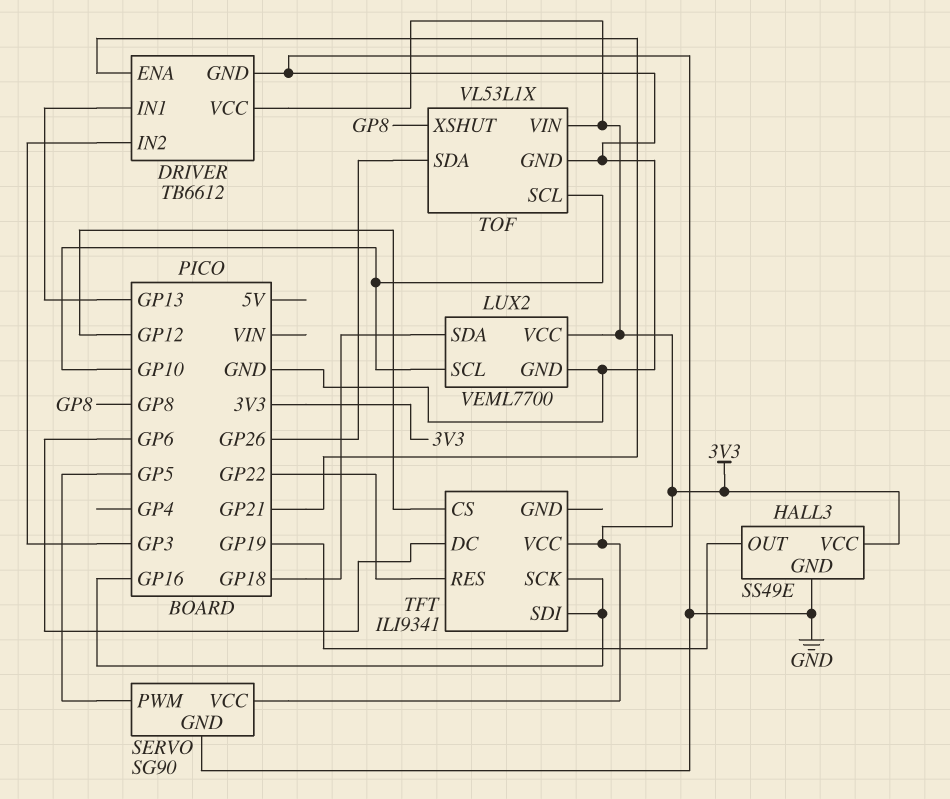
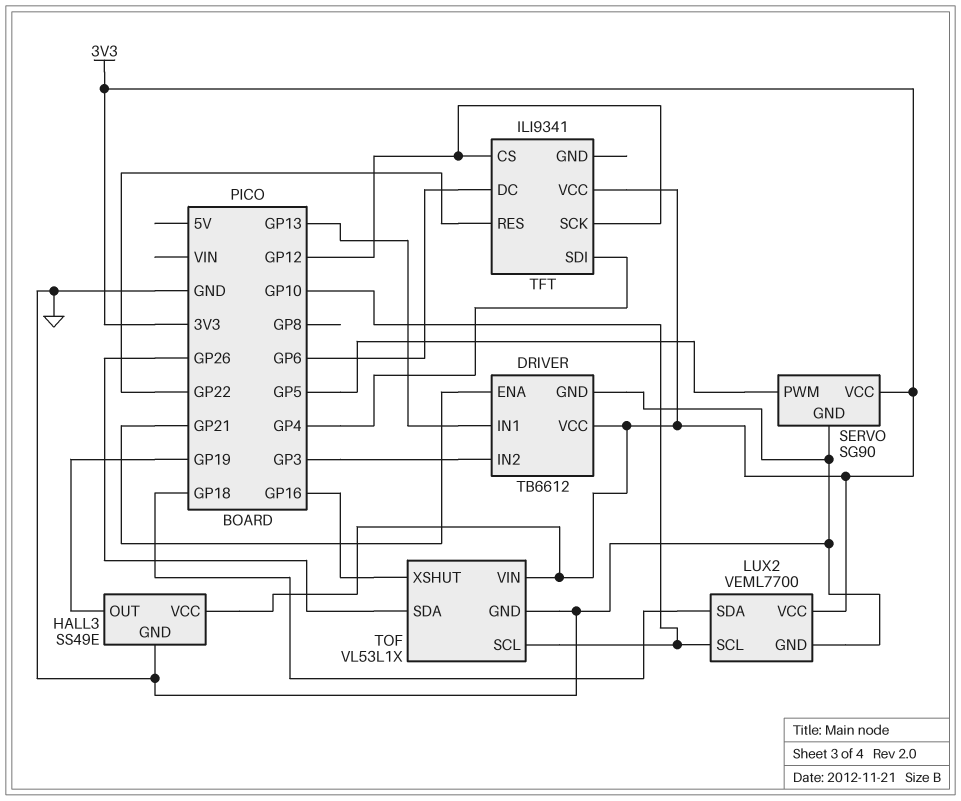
TFT pin SCK: GP16 -> GP12
TFT pin SDI: GP16 -> GP4
TOF pin XSHUT: GP8 -> GP16

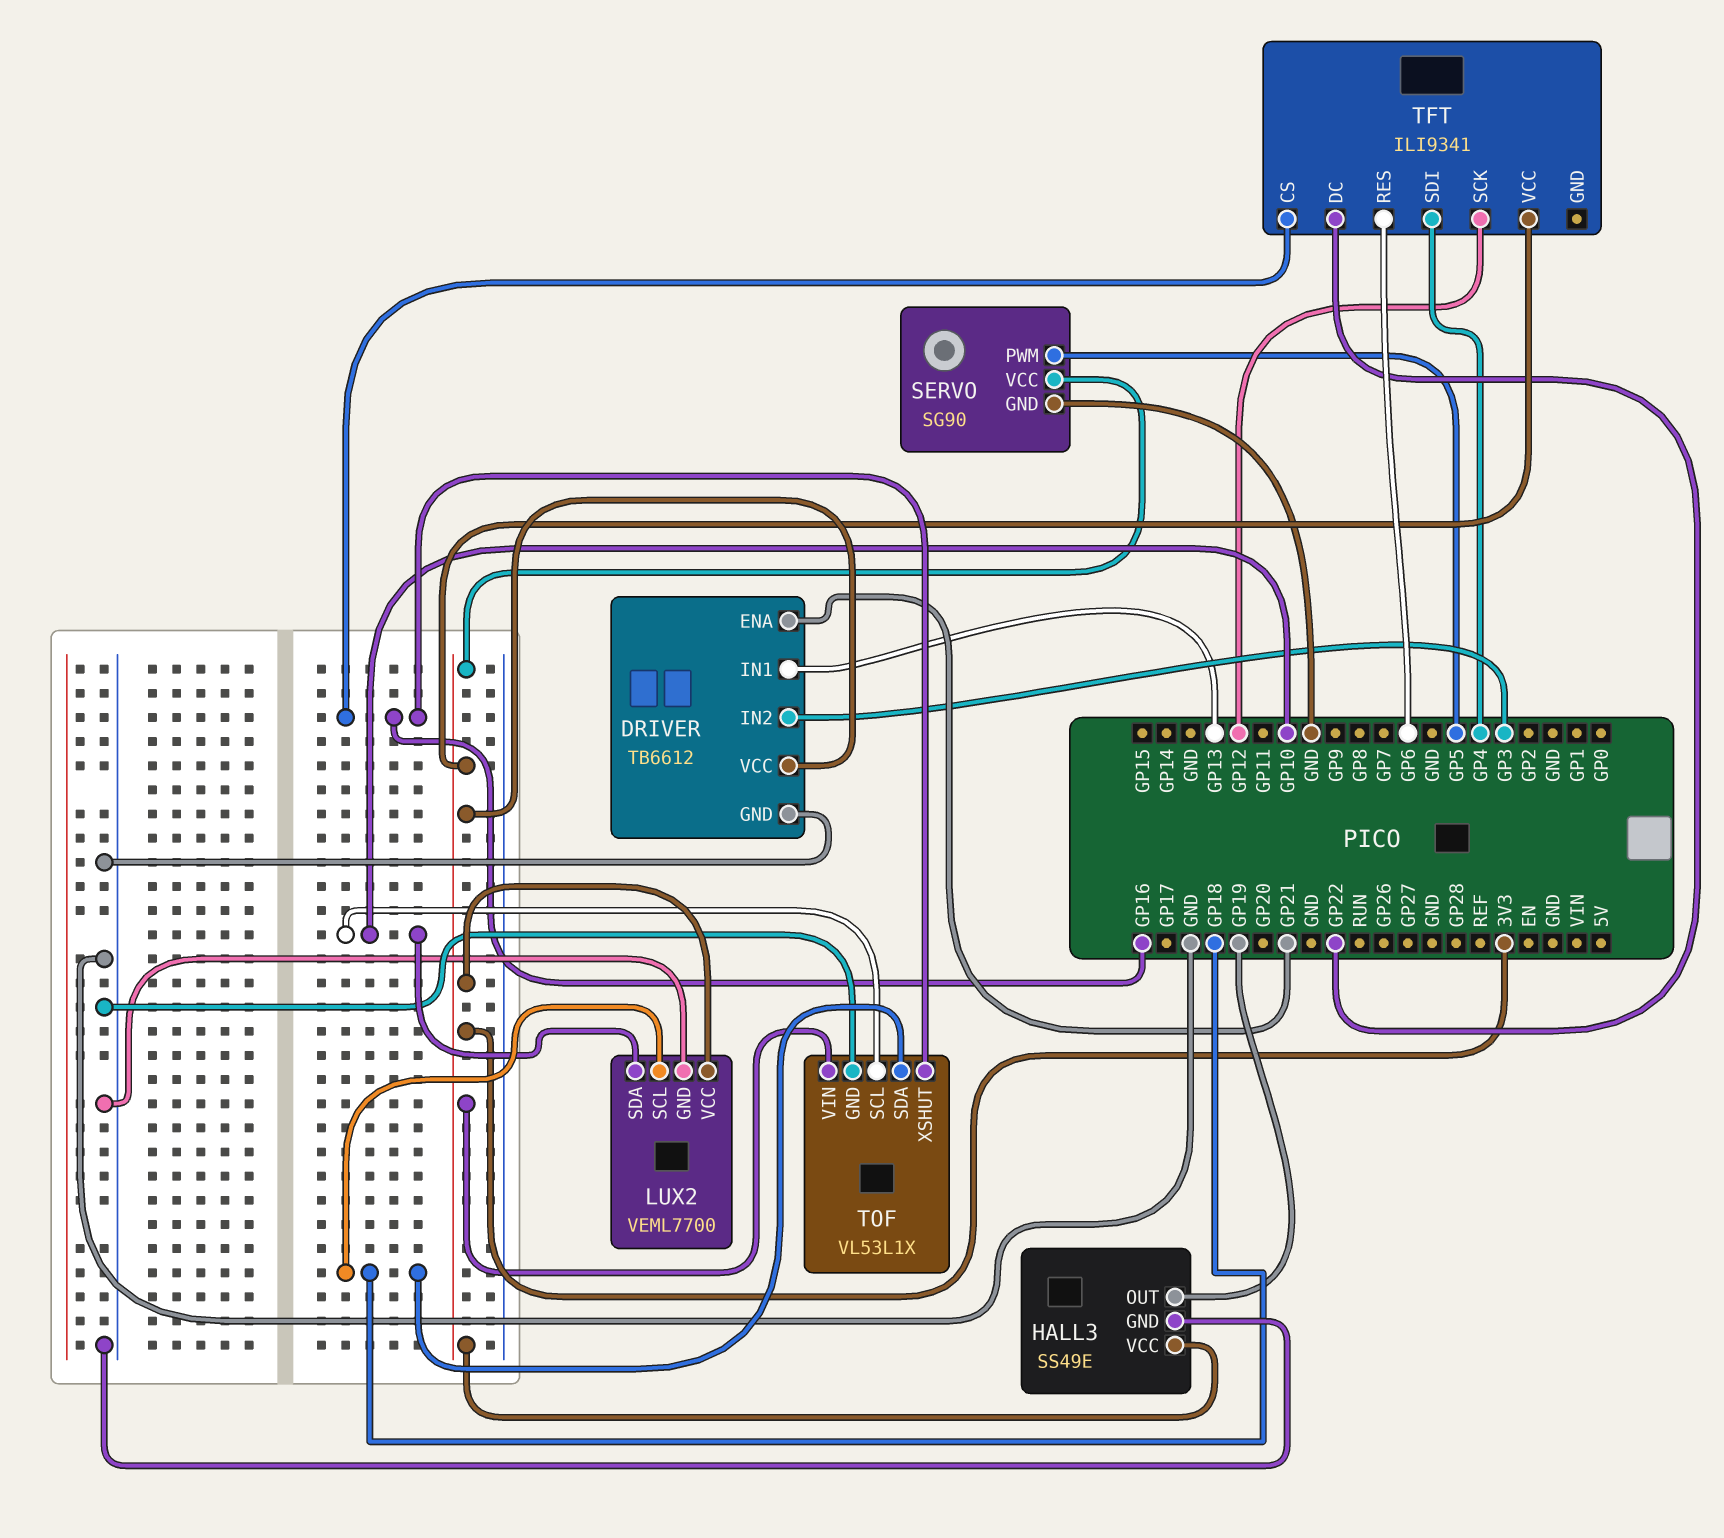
LUX2 pin SCL: GP10 -> GP18
LUX2 pin SDA: GP18 -> GP10
TFT pin CS: GP12 -> GP16
TFT pin DC: GP6 -> GP22
TFT pin RES: GP22 -> GP6
TOF pin SDA: GP26 -> GP18

